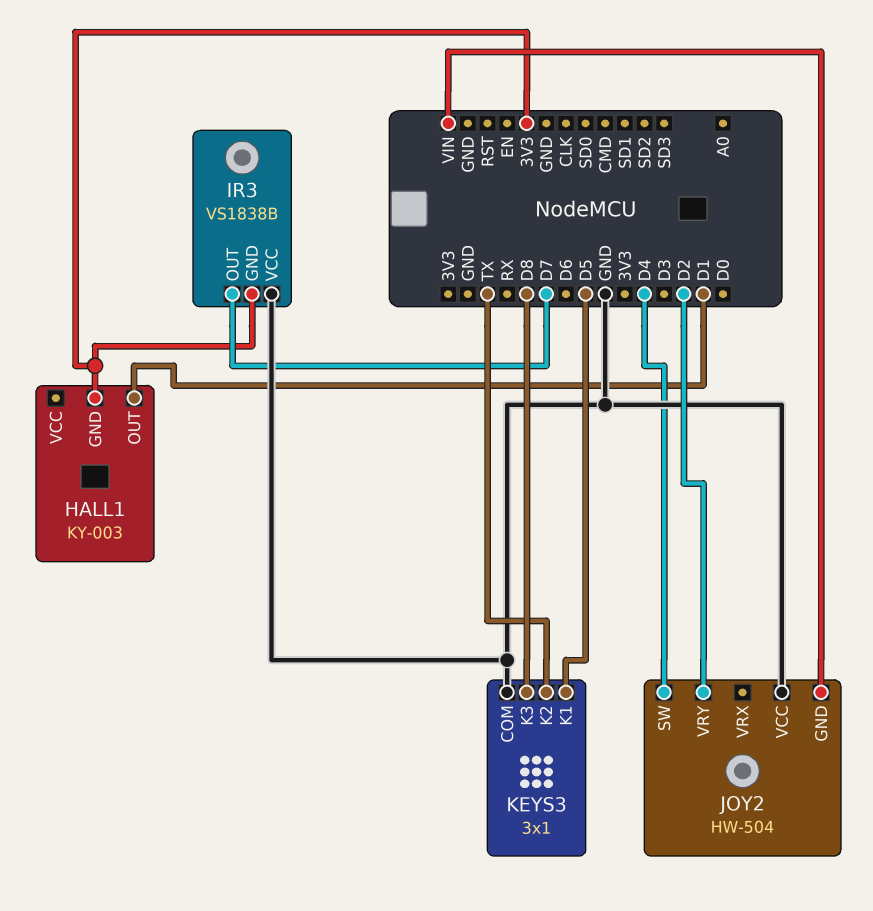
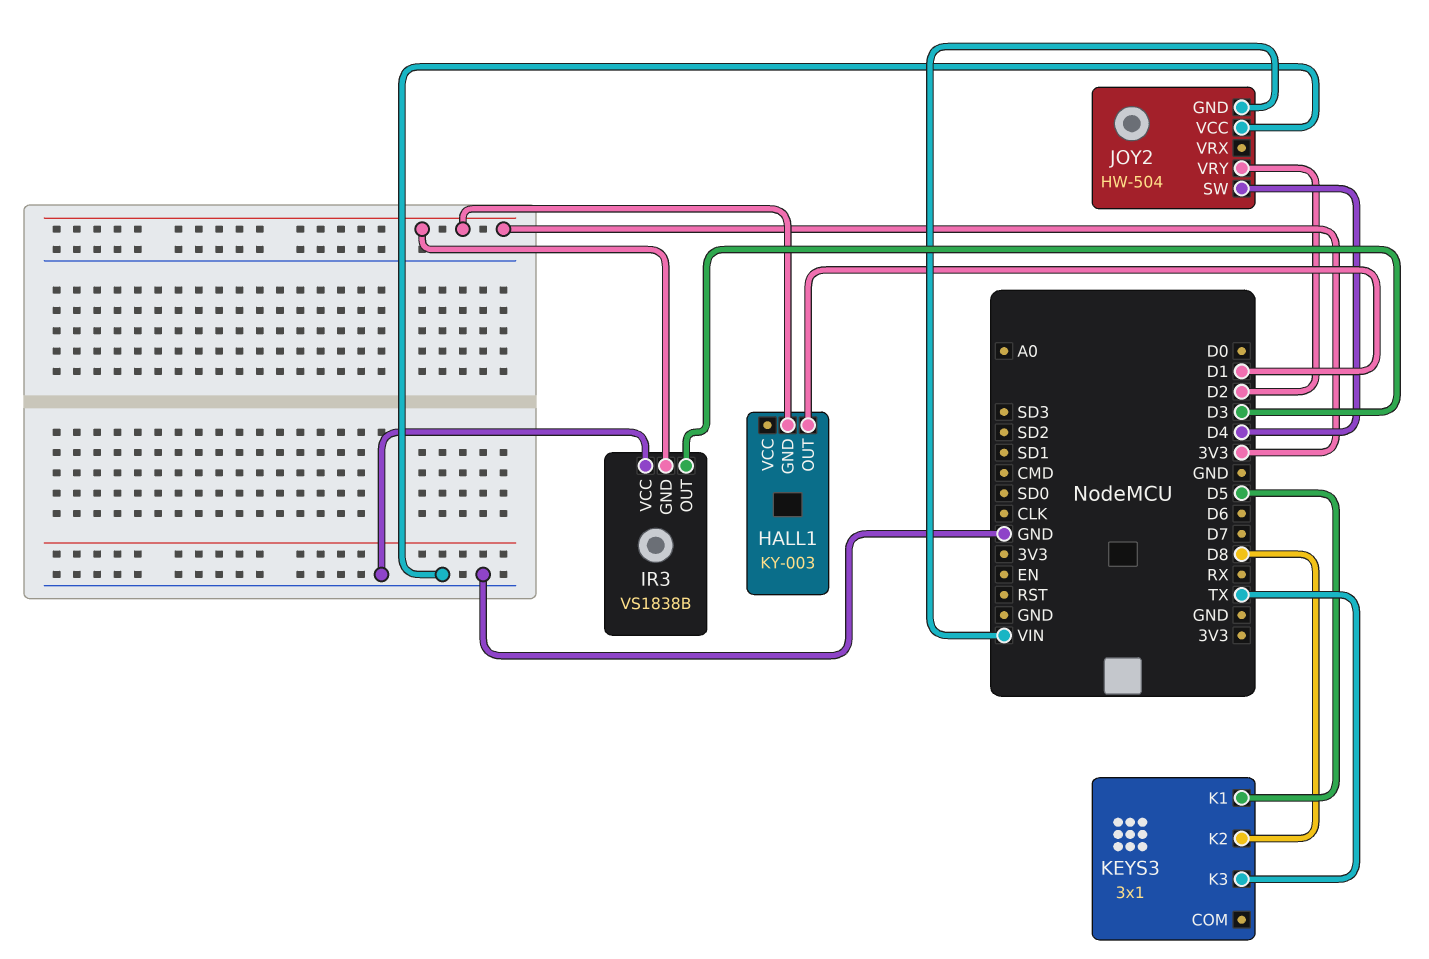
IR3 pin OUT: D7 -> D3
KEYS3 pin COM: GND -> none
KEYS3 pin K2: TX -> D8
KEYS3 pin K3: D8 -> TX

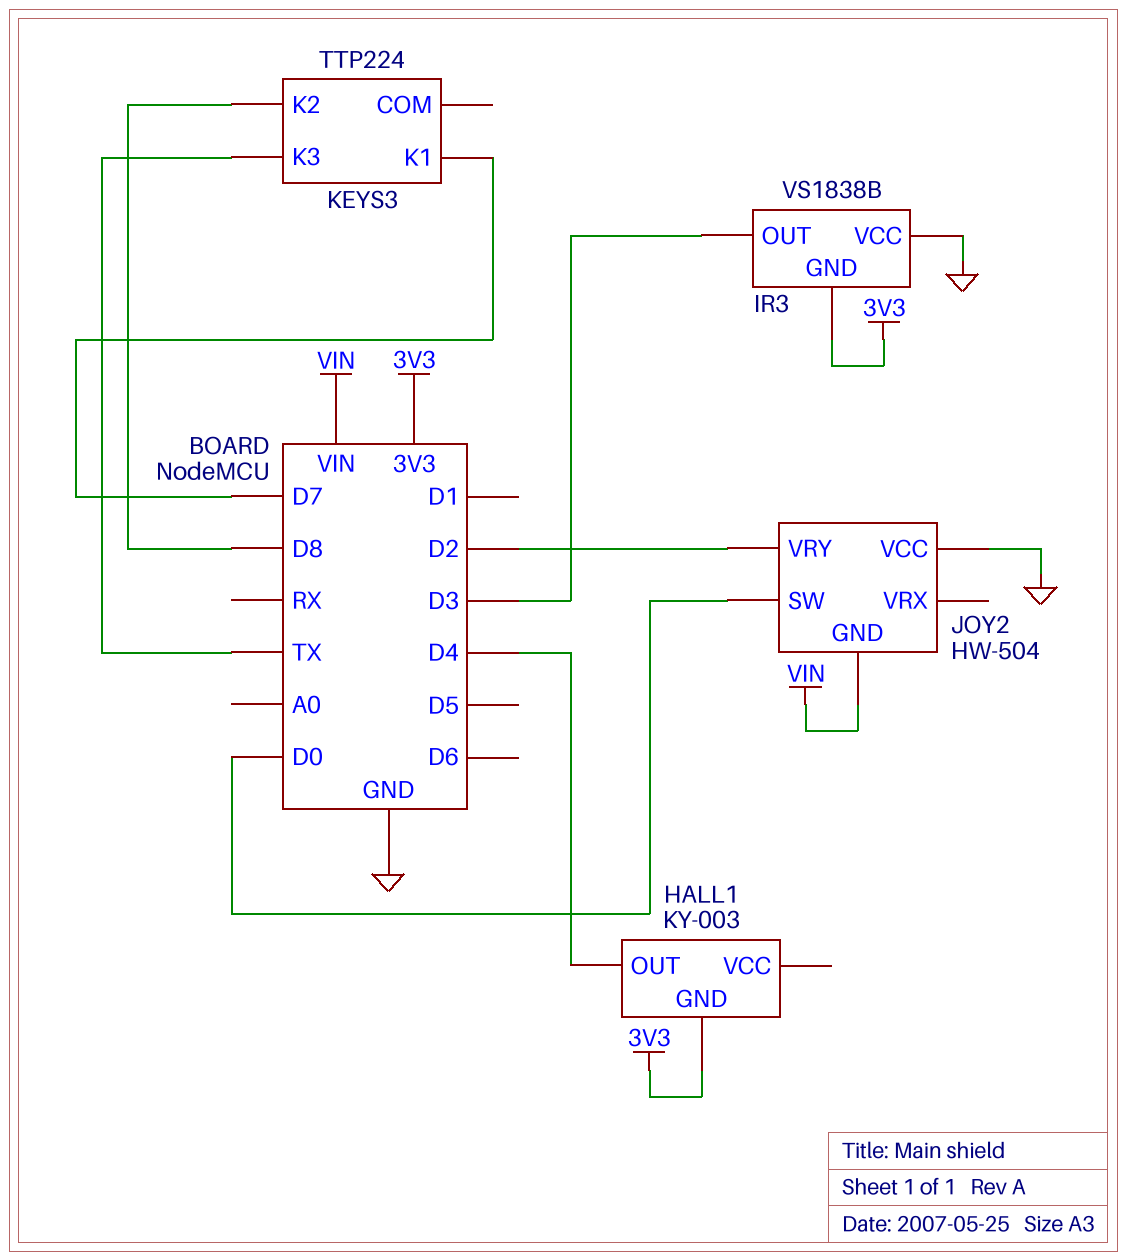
HALL1 pin OUT: D1 -> D4
JOY2 pin SW: D4 -> D0
KEYS3: 3x1 -> TTP224
KEYS3 pin K1: D5 -> D7

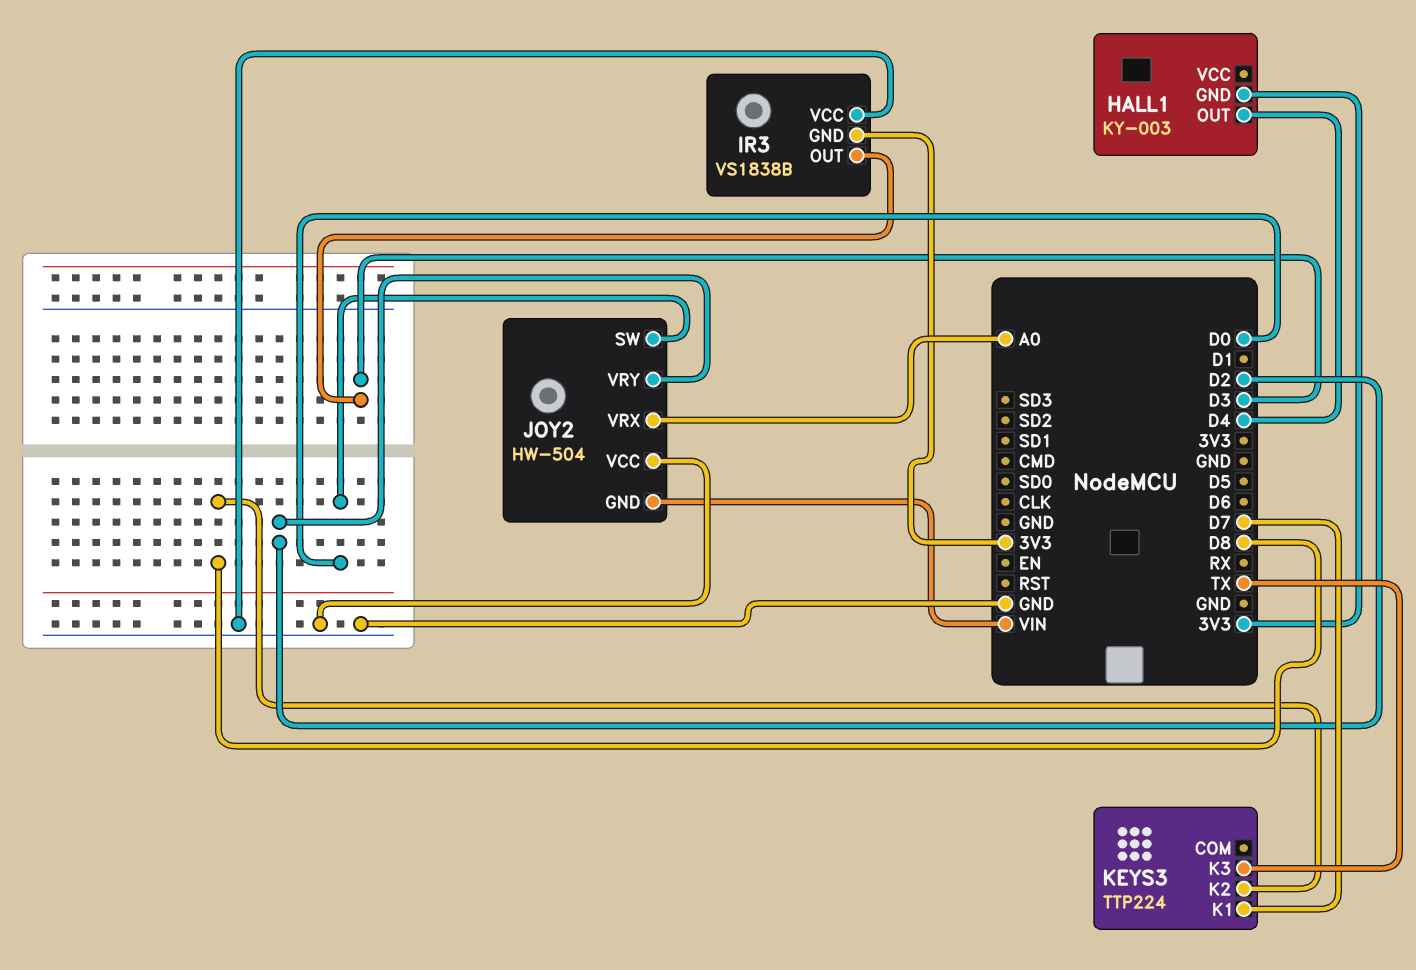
JOY2 pin VRX: none -> A0

